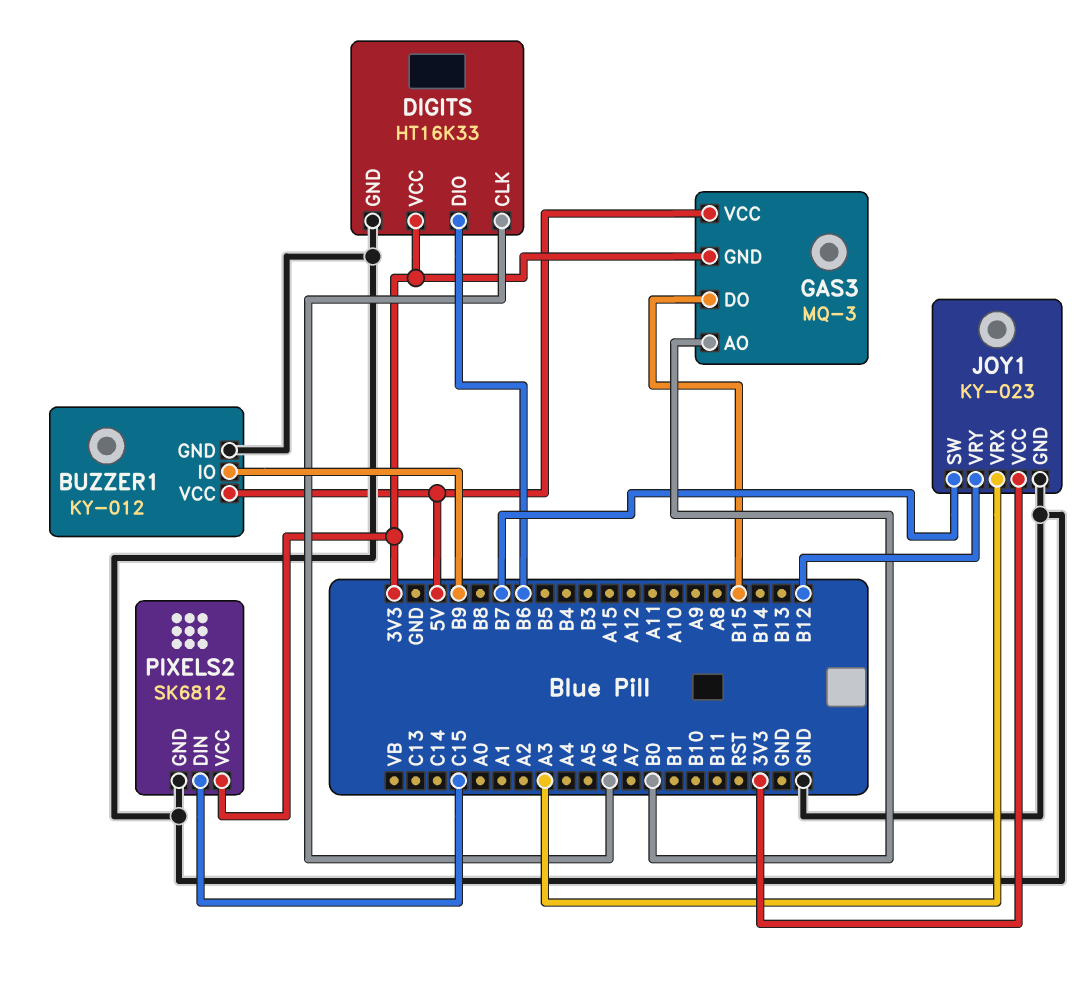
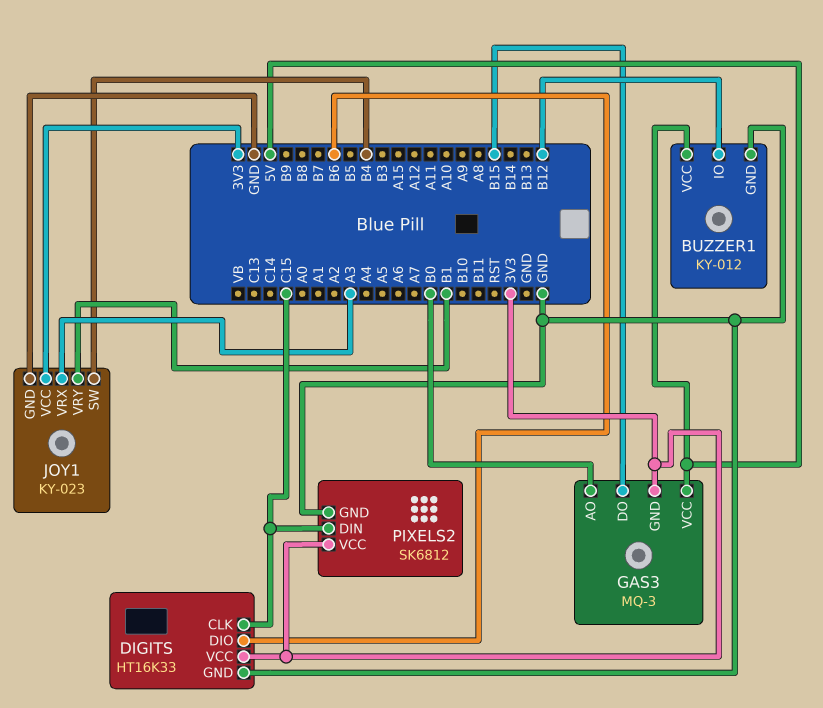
BUZZER1 pin IO: B9 -> B12
DIGITS pin CLK: A6 -> C15
JOY1 pin SW: B7 -> B4
JOY1 pin VRY: B12 -> B1

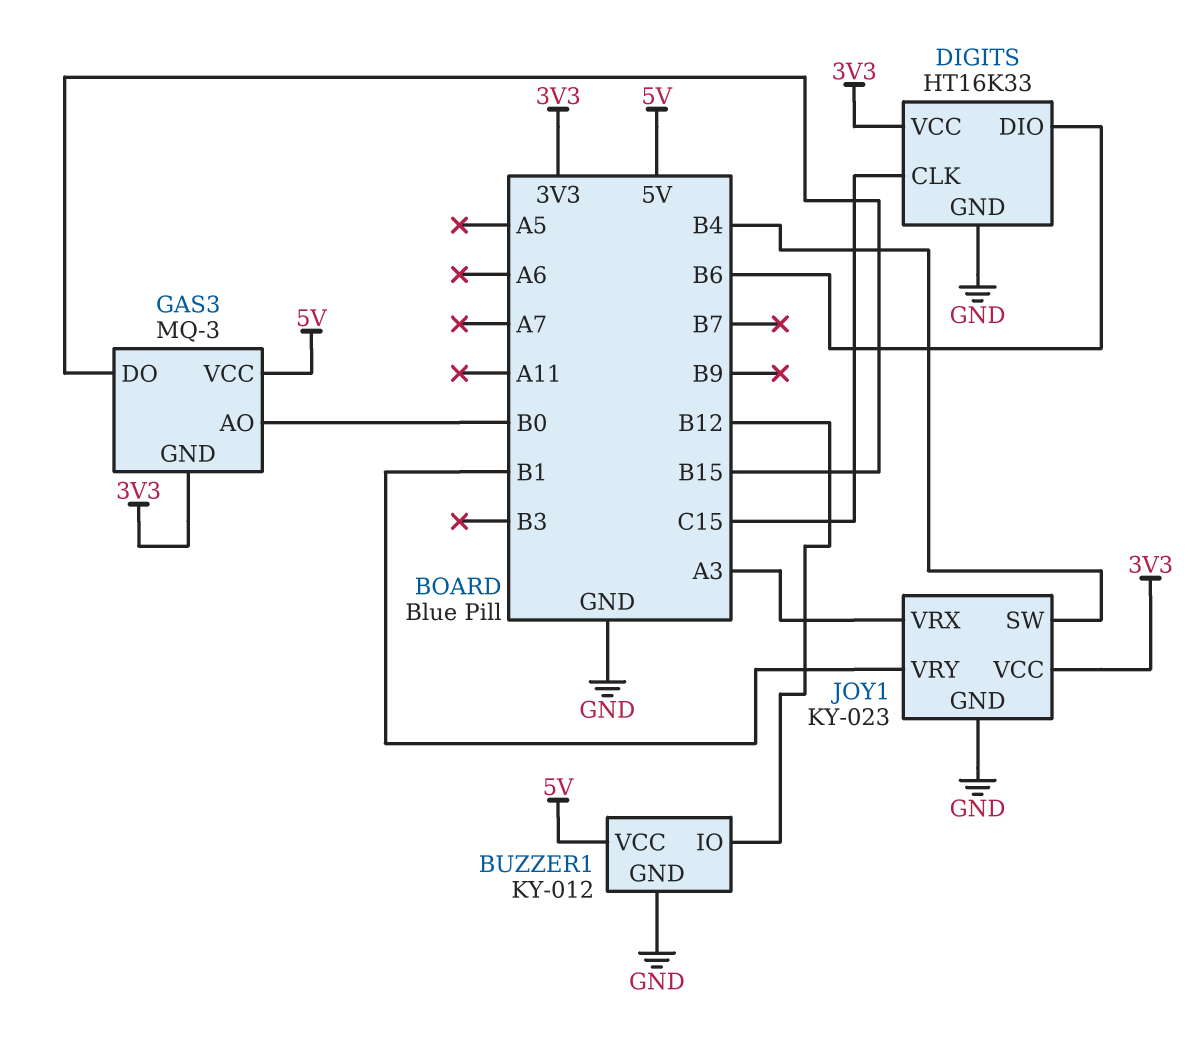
PIXELS2: SK6812 -> none
PIXELS2 pin DIN: C15 -> none
PIXELS2 pin GND: GND -> none
PIXELS2 pin VCC: 3V3 -> none

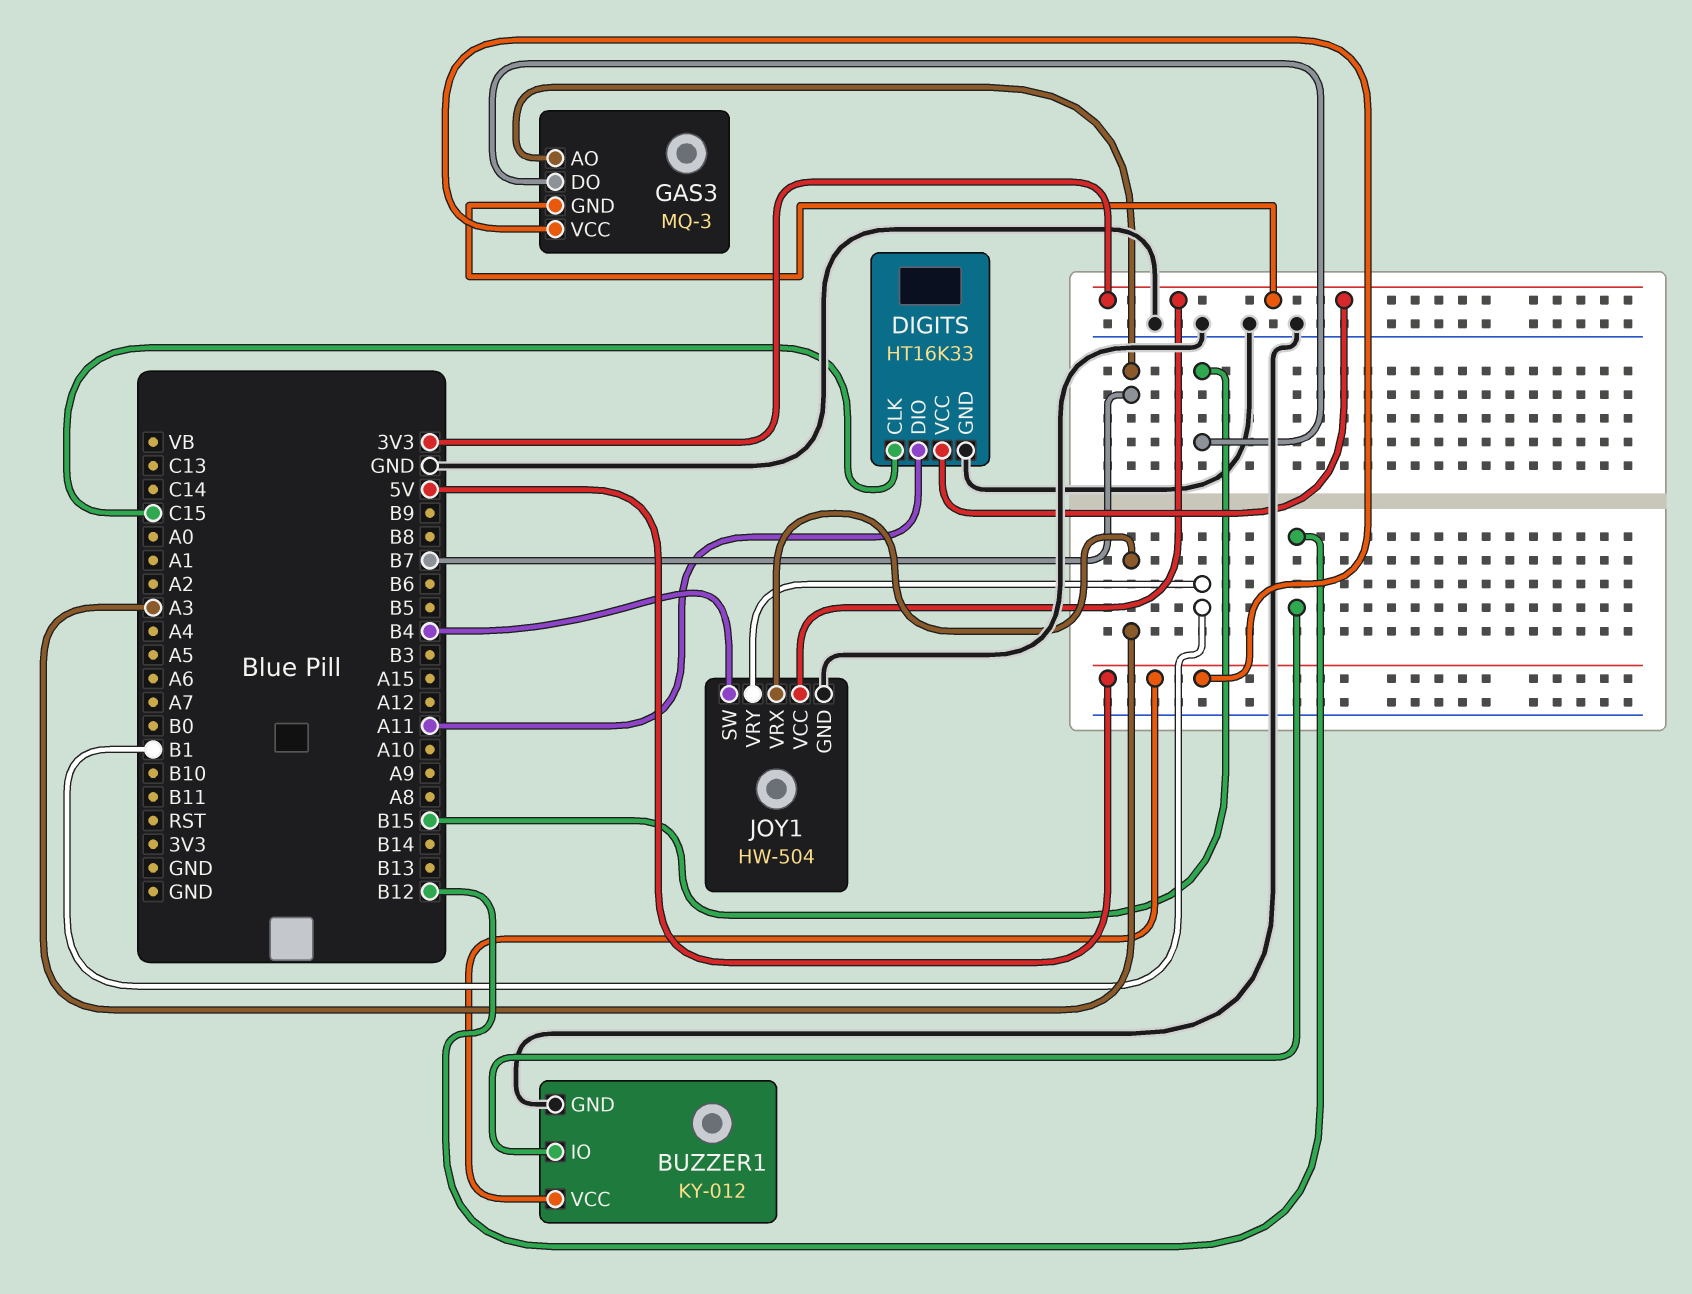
DIGITS pin DIO: B6 -> A11
GAS3 pin AO: B0 -> B7
JOY1: KY-023 -> HW-504

